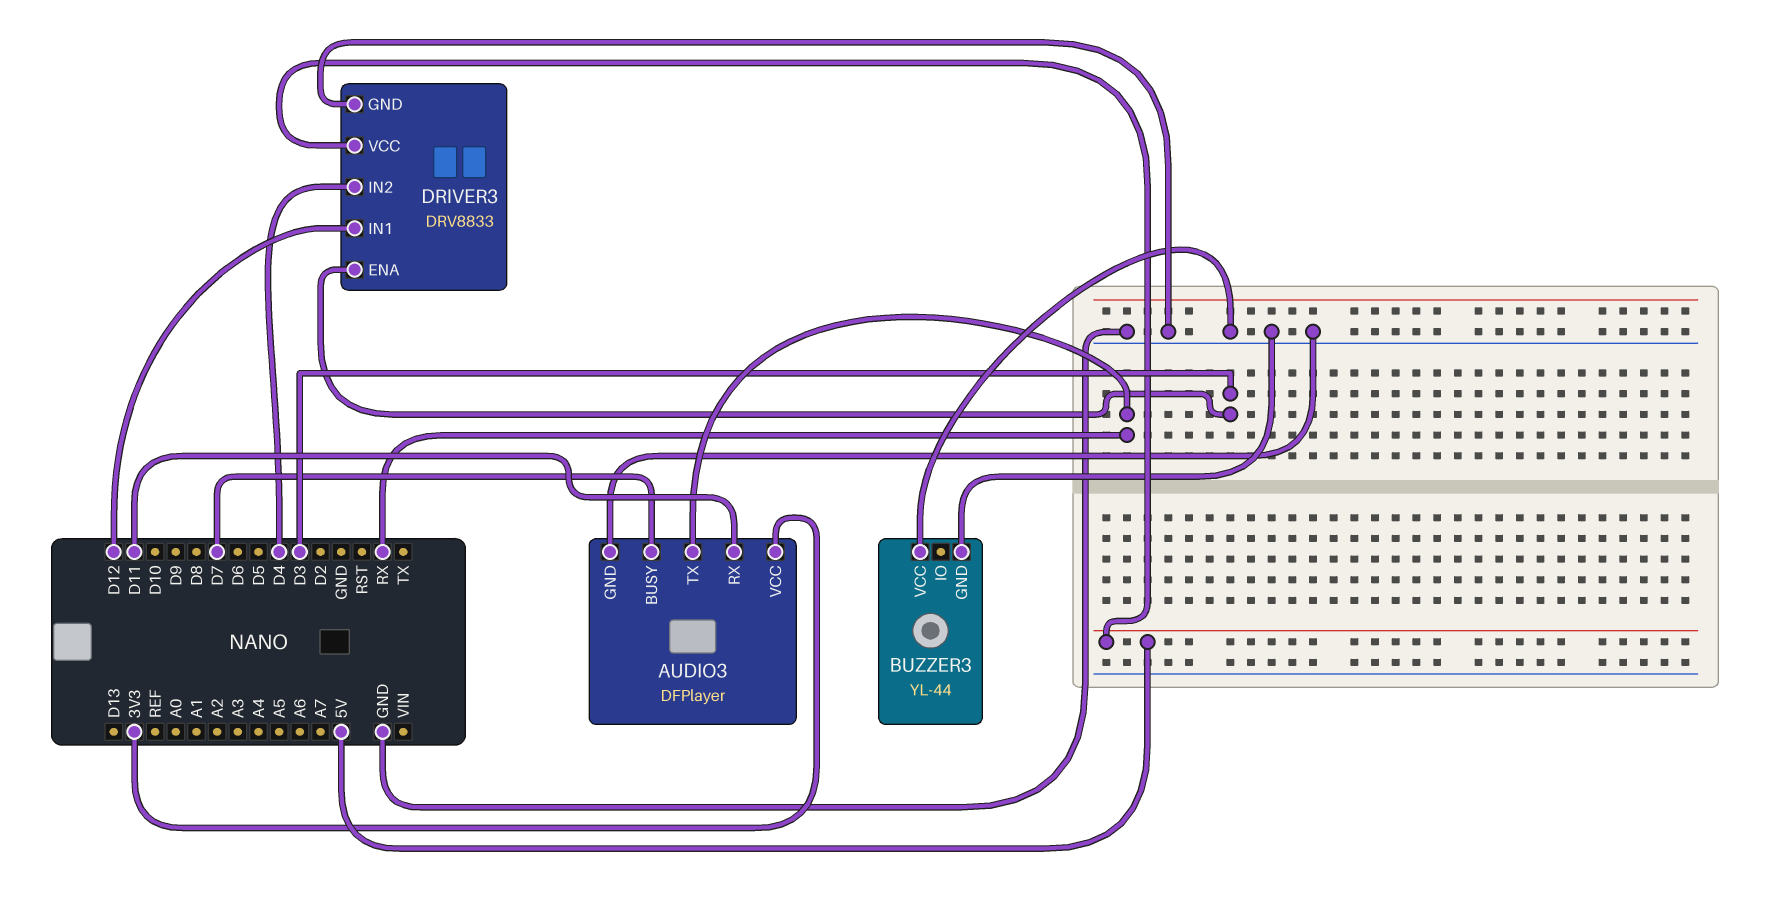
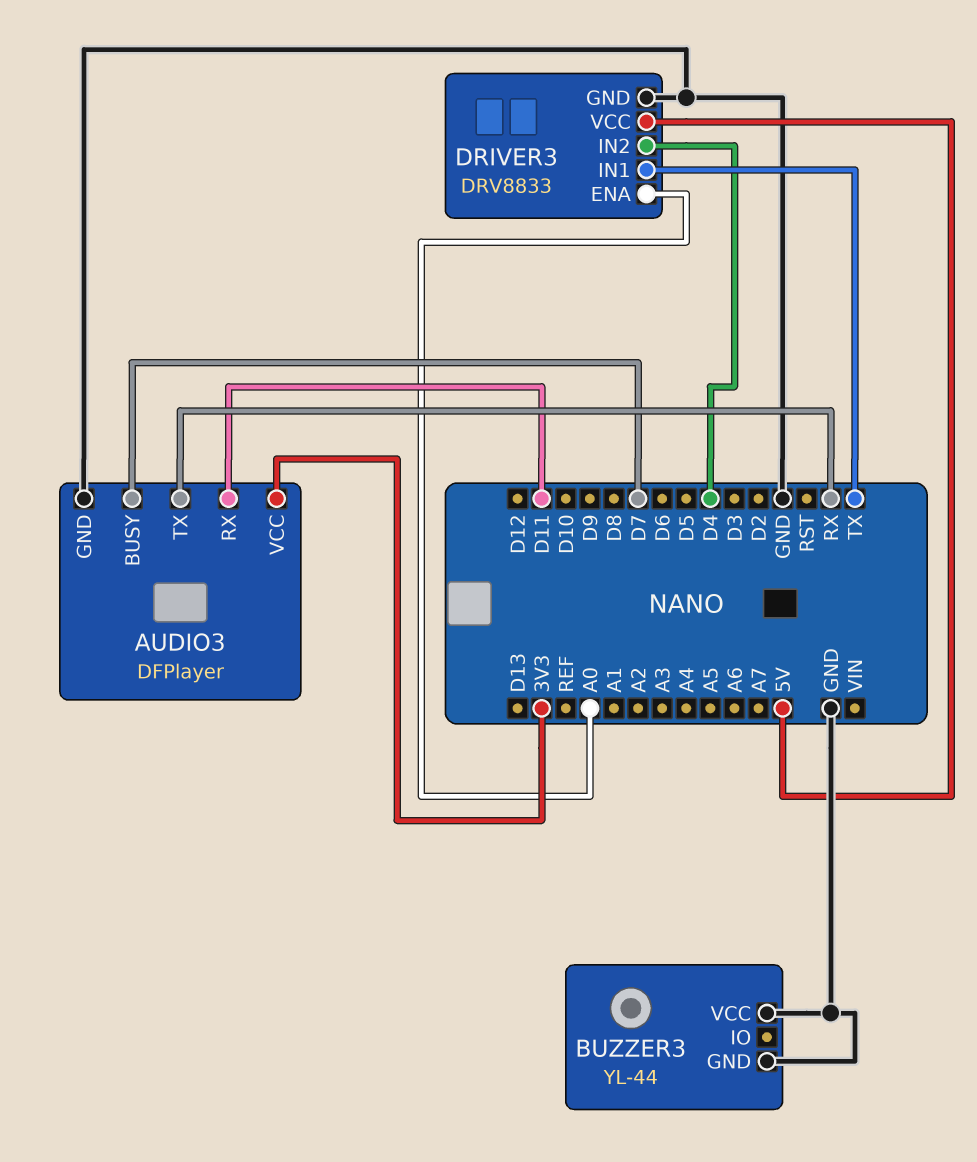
DRIVER3 pin ENA: D3 -> A0
DRIVER3 pin IN1: D12 -> TX

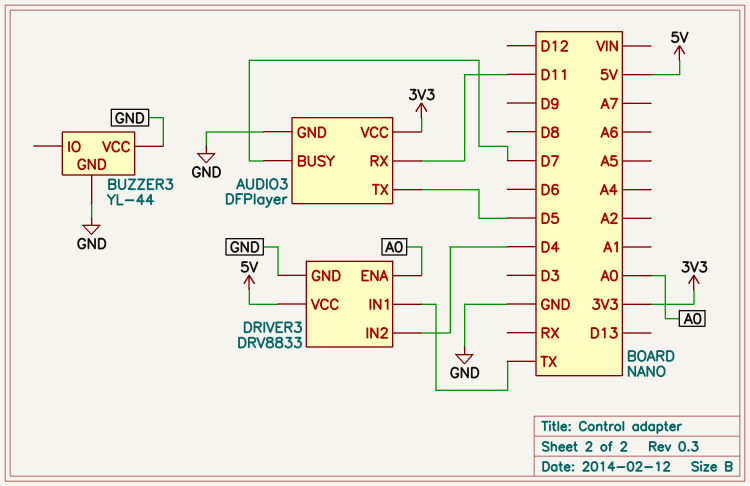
AUDIO3 pin TX: RX -> D5

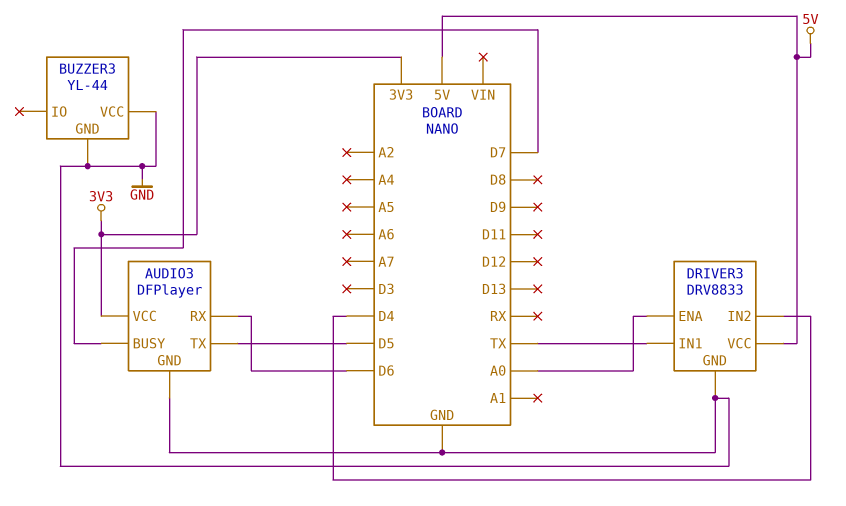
AUDIO3 pin RX: D11 -> D6

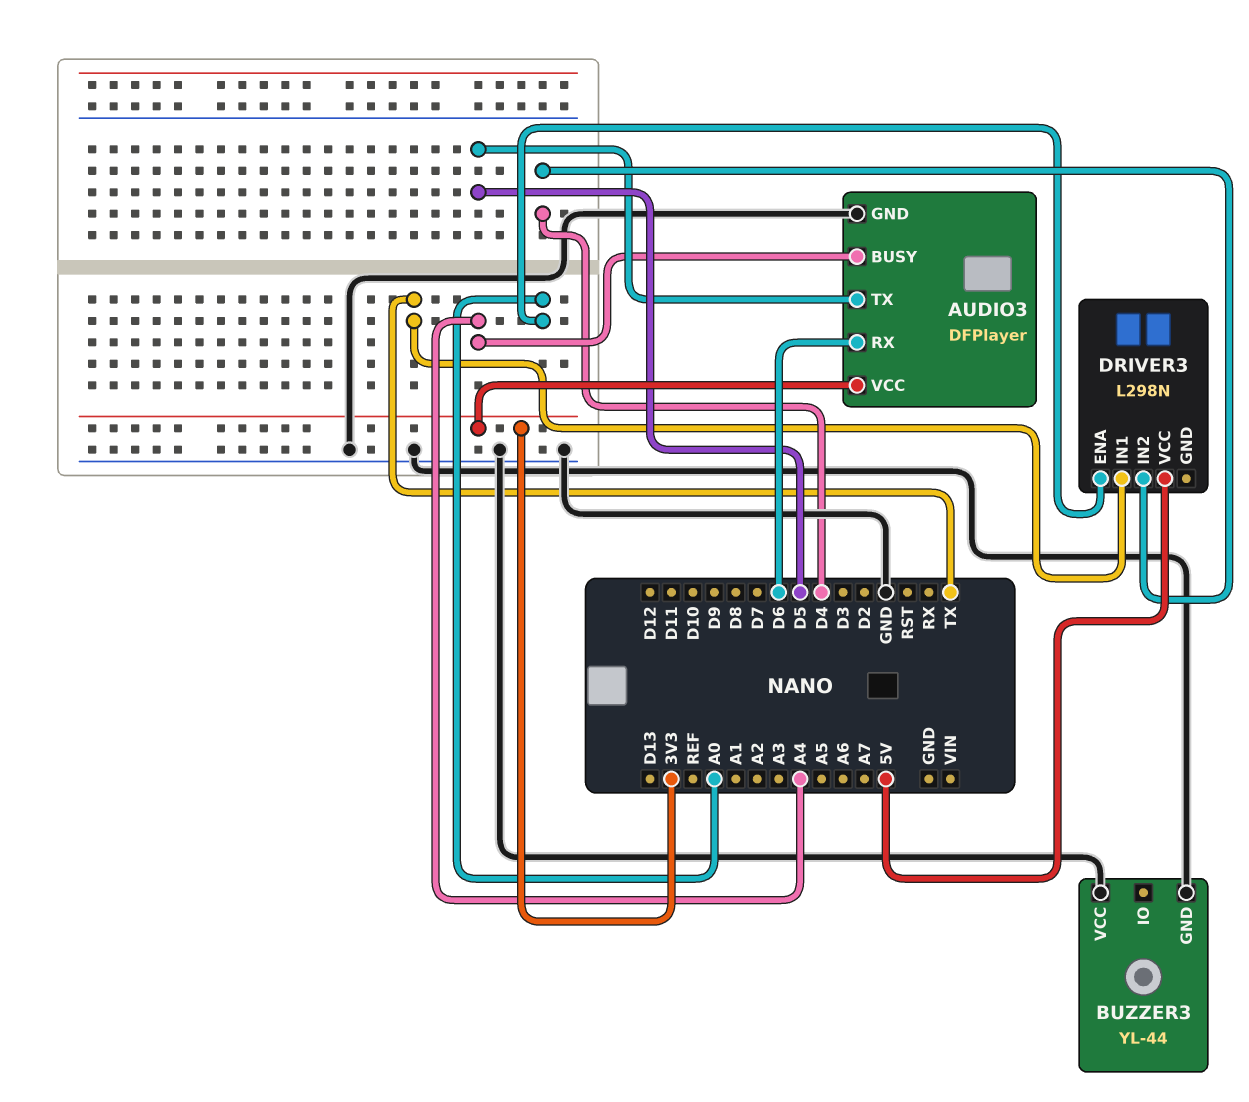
AUDIO3 pin BUSY: D7 -> A4
DRIVER3: DRV8833 -> L298N
DRIVER3 pin GND: GND -> none

